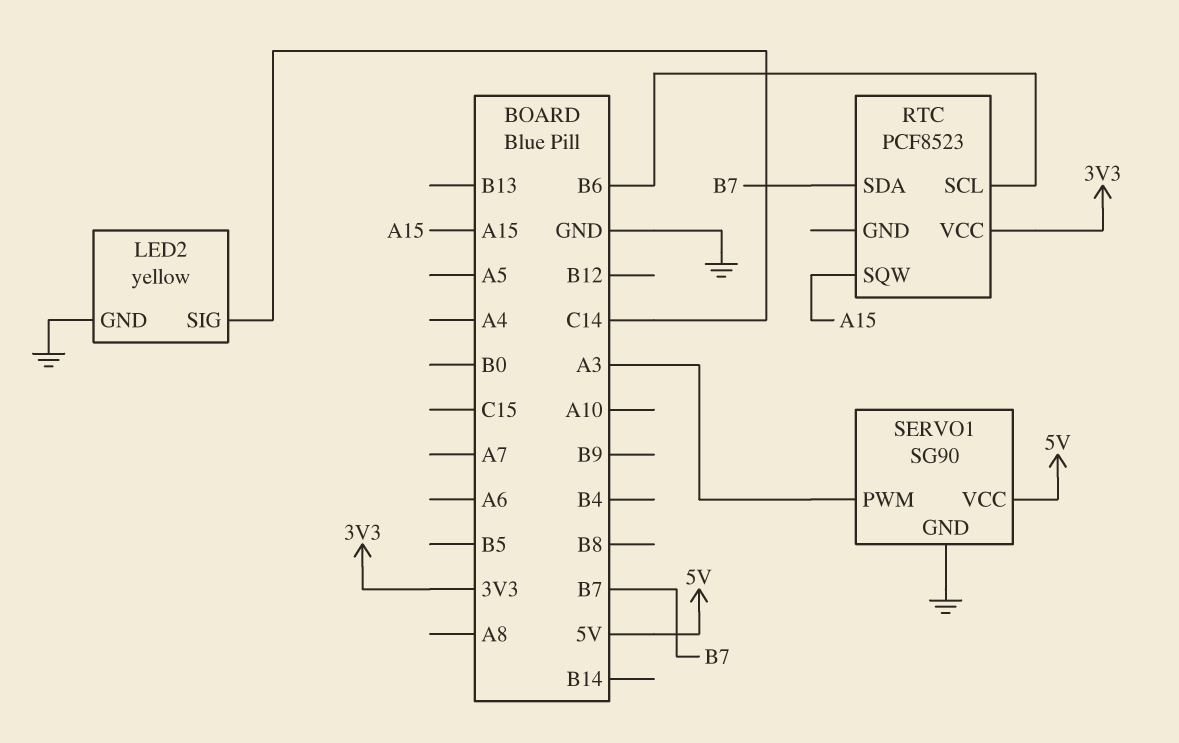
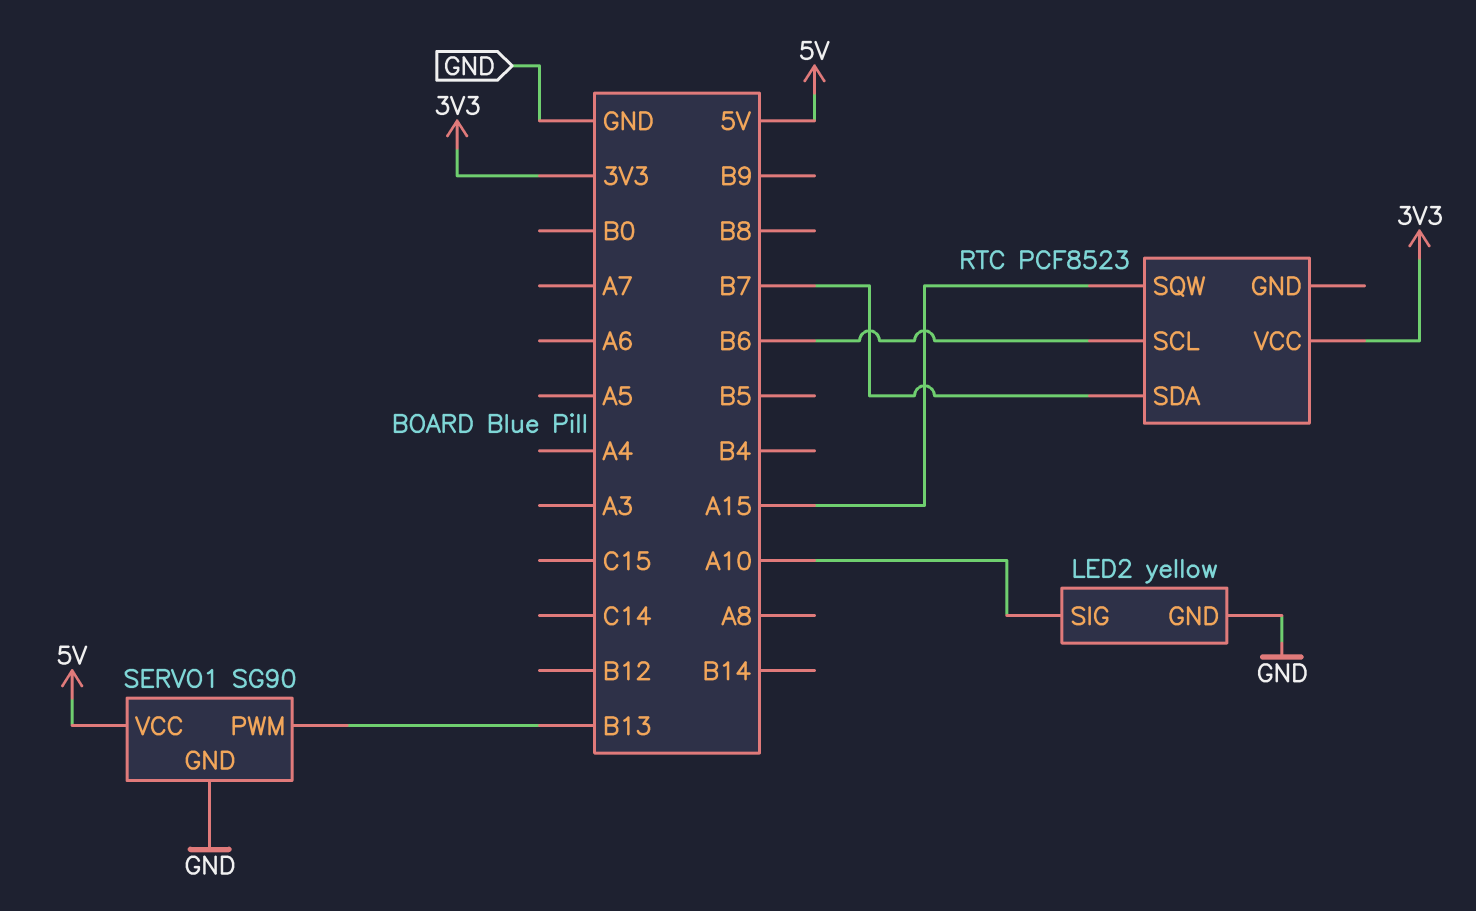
LED2 pin SIG: C14 -> A10
SERVO1 pin PWM: A3 -> B13

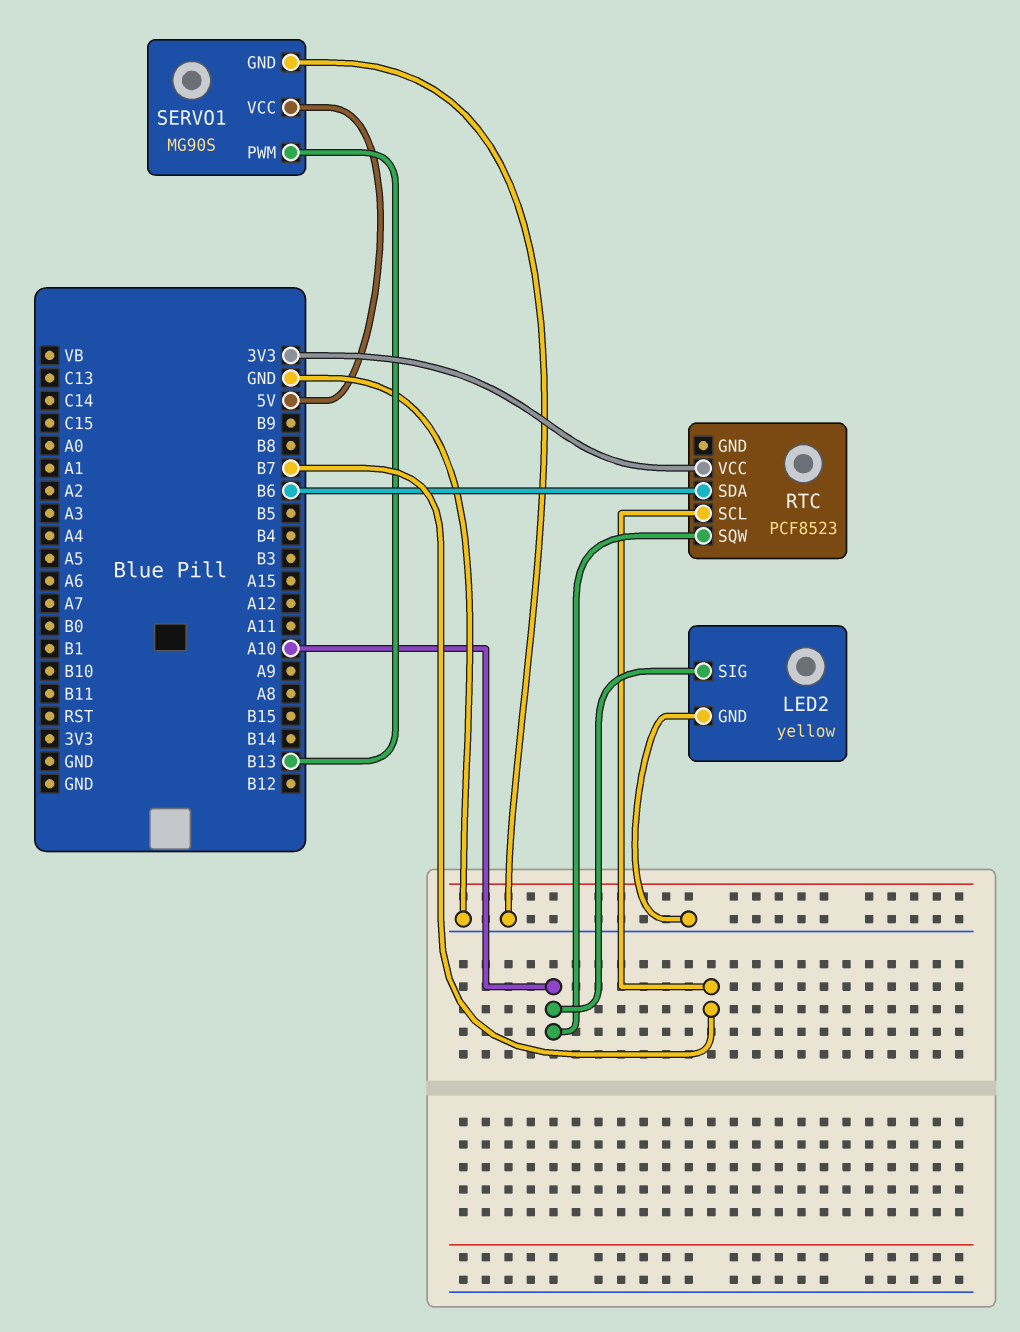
RTC pin SCL: B6 -> B7
RTC pin SDA: B7 -> B6
RTC pin SQW: A15 -> A10
SERVO1: SG90 -> MG90S

